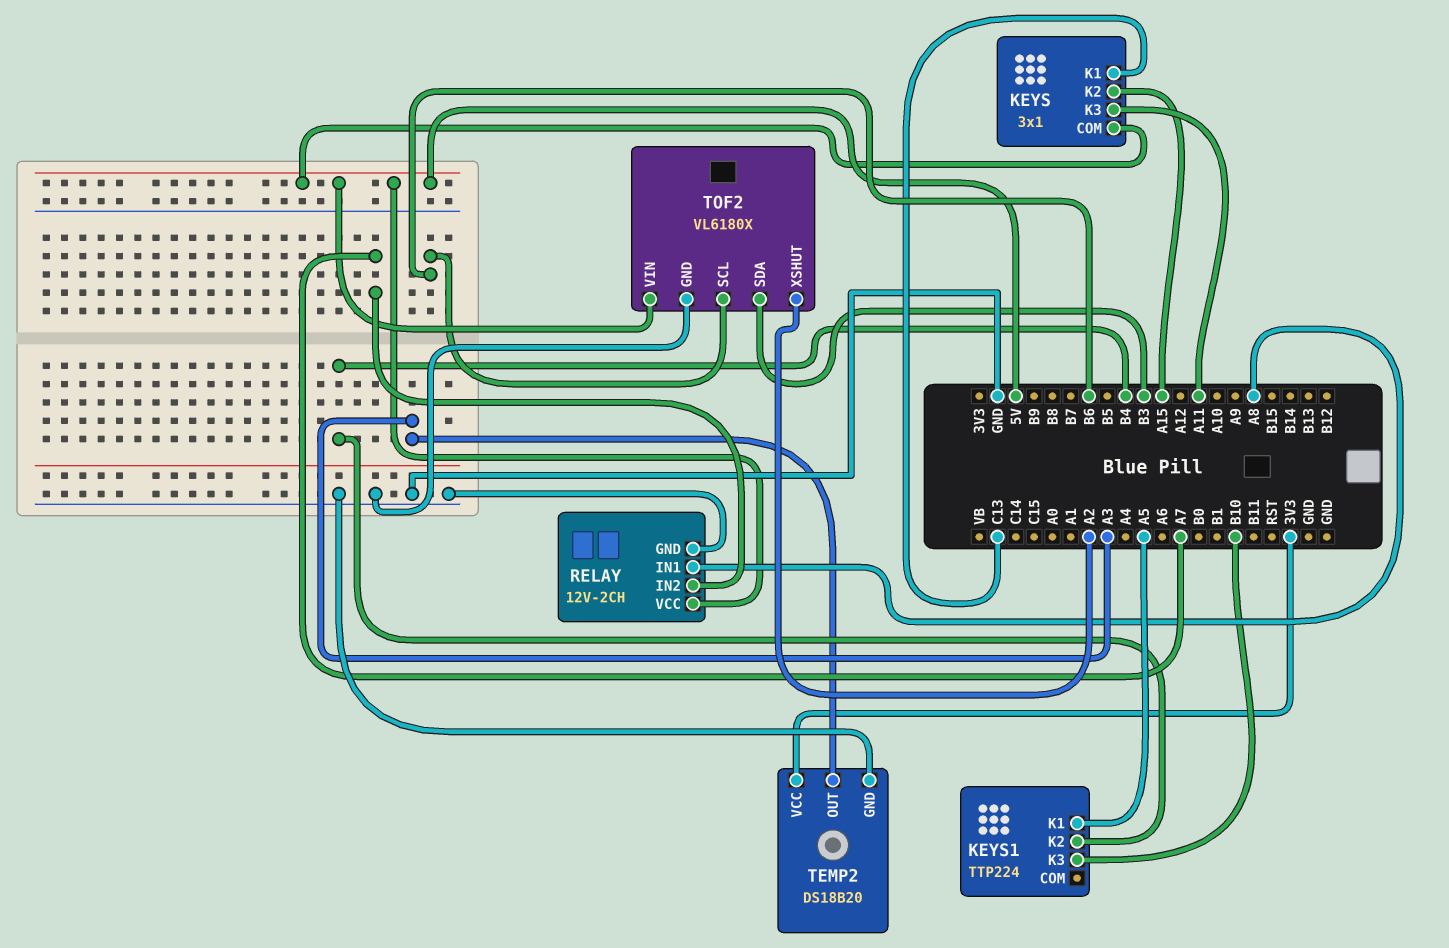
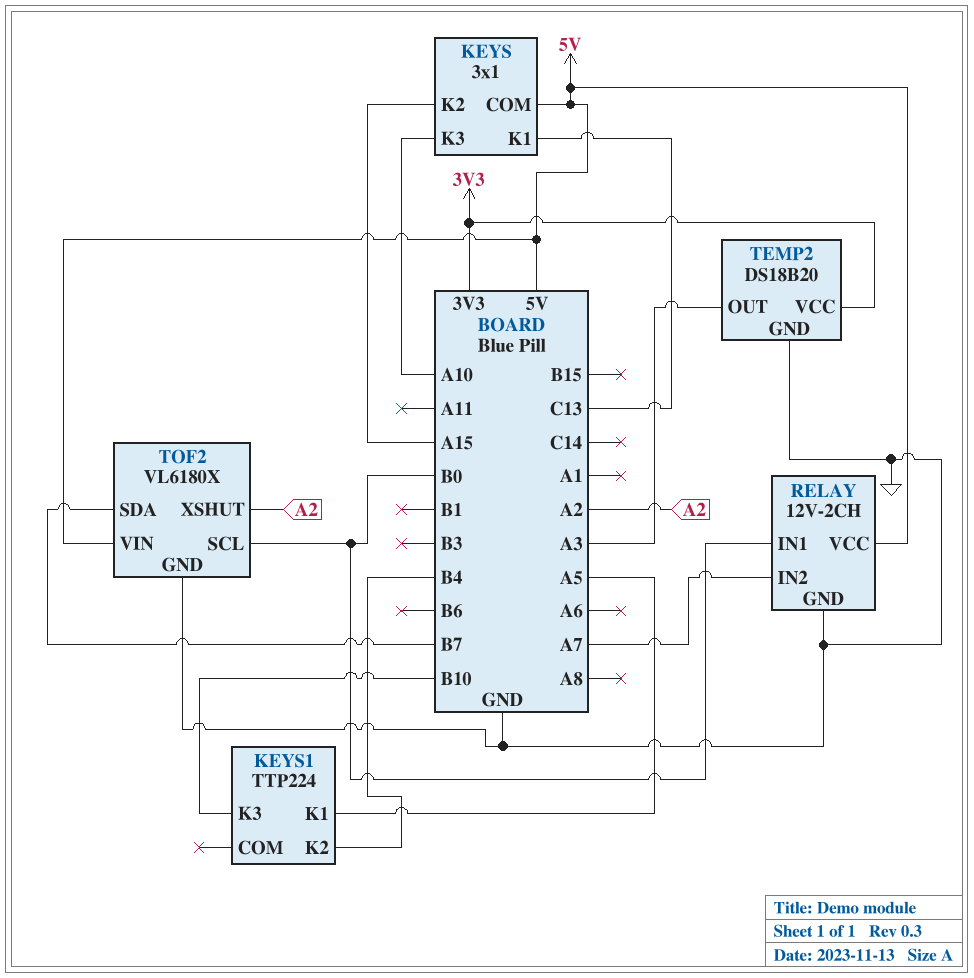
KEYS pin K3: A11 -> A10
RELAY pin IN1: A8 -> B0
TOF2 pin SCL: B6 -> B0
TOF2 pin SDA: B3 -> B7

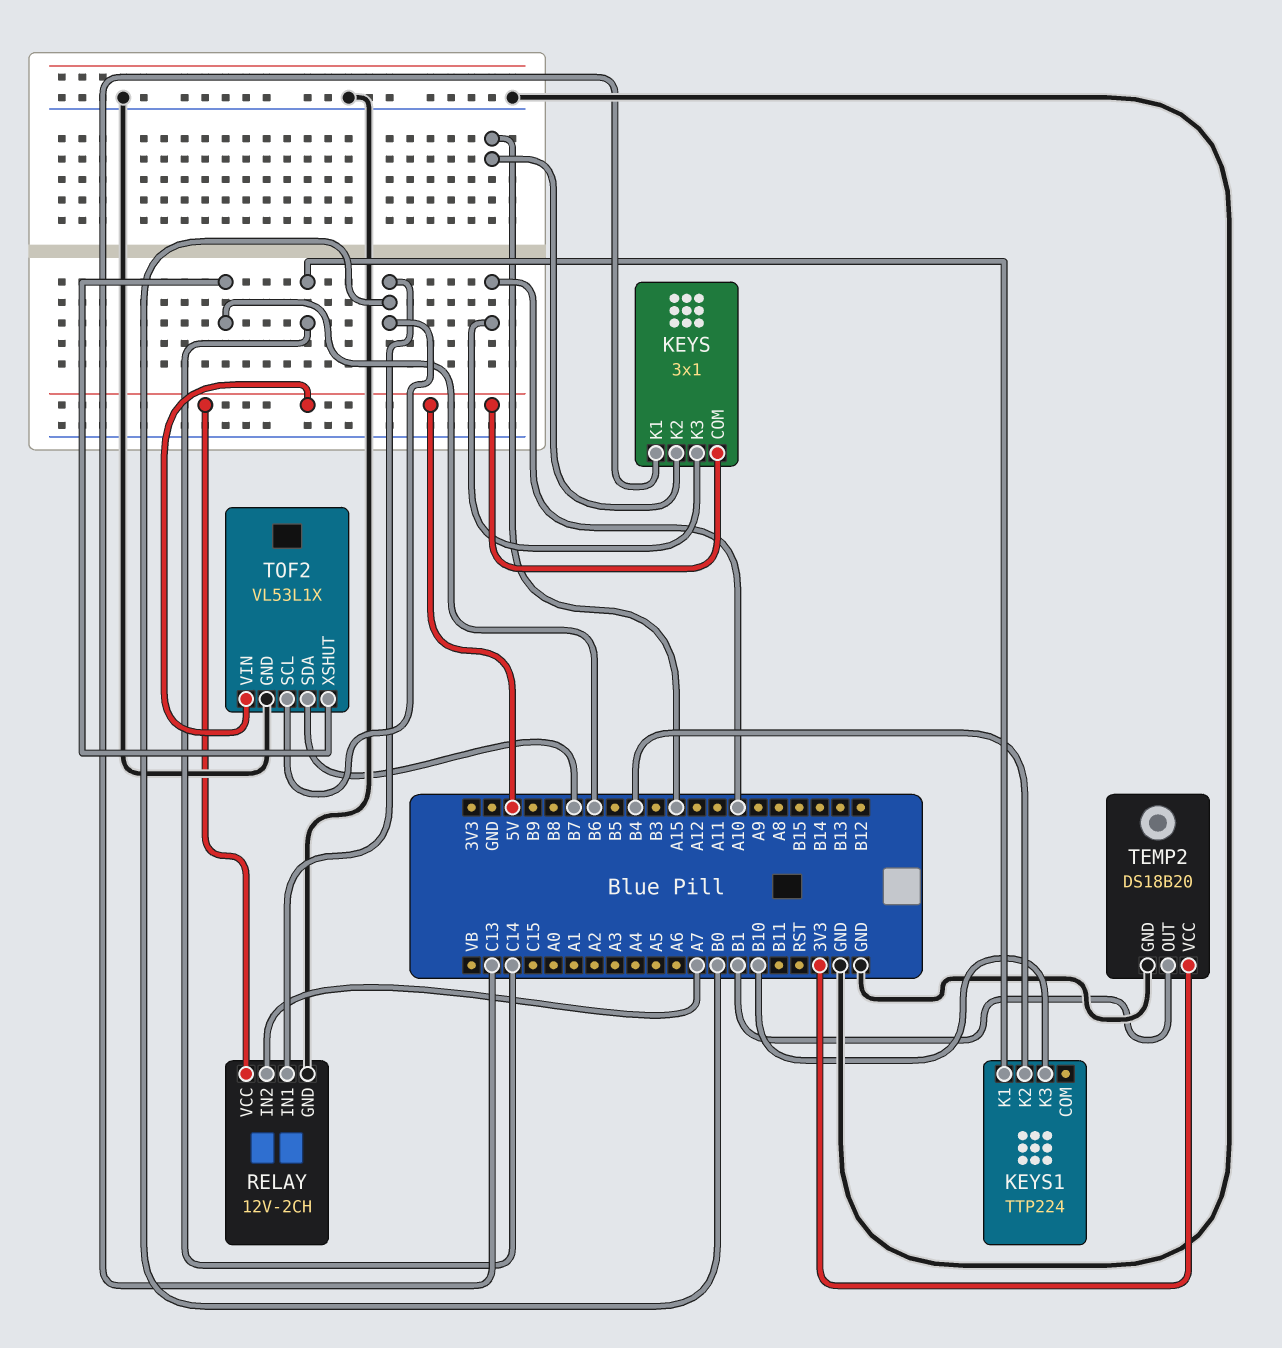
KEYS1 pin K1: A5 -> C14
TEMP2 pin OUT: A3 -> B1
TOF2: VL6180X -> VL53L1X
TOF2 pin XSHUT: A2 -> B6

